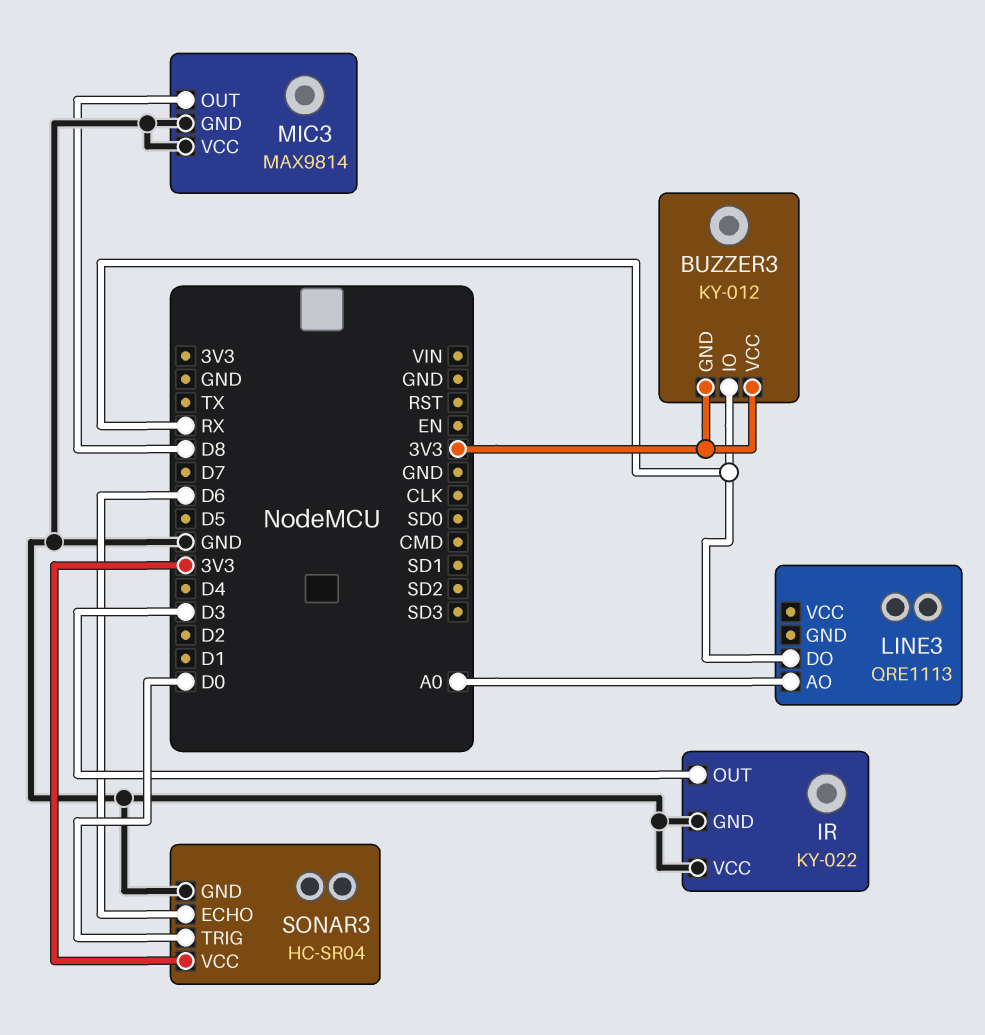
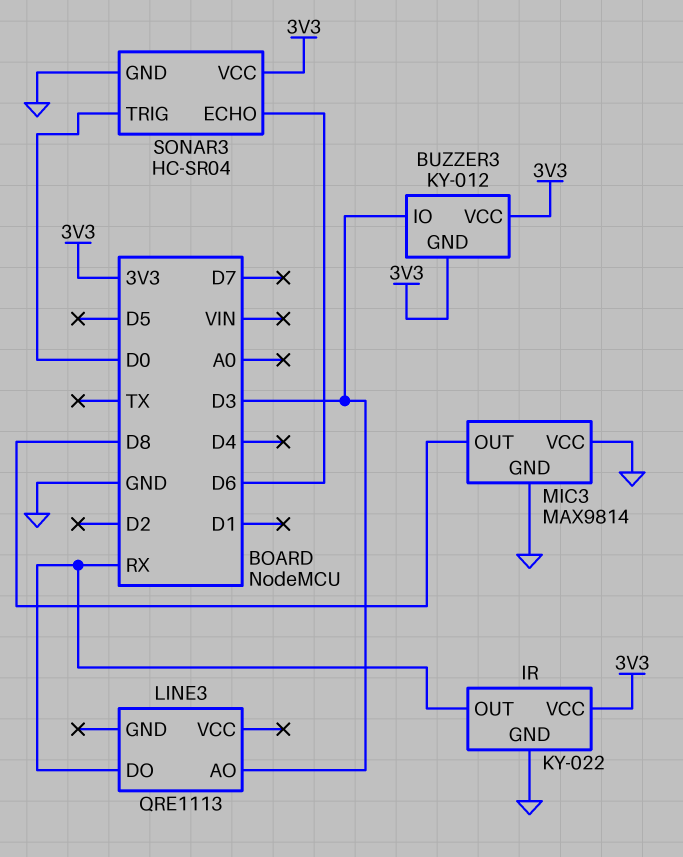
BUZZER3 pin IO: RX -> D3
IR pin OUT: D3 -> RX
IR pin VCC: GND -> 3V3
LINE3 pin AO: A0 -> D3

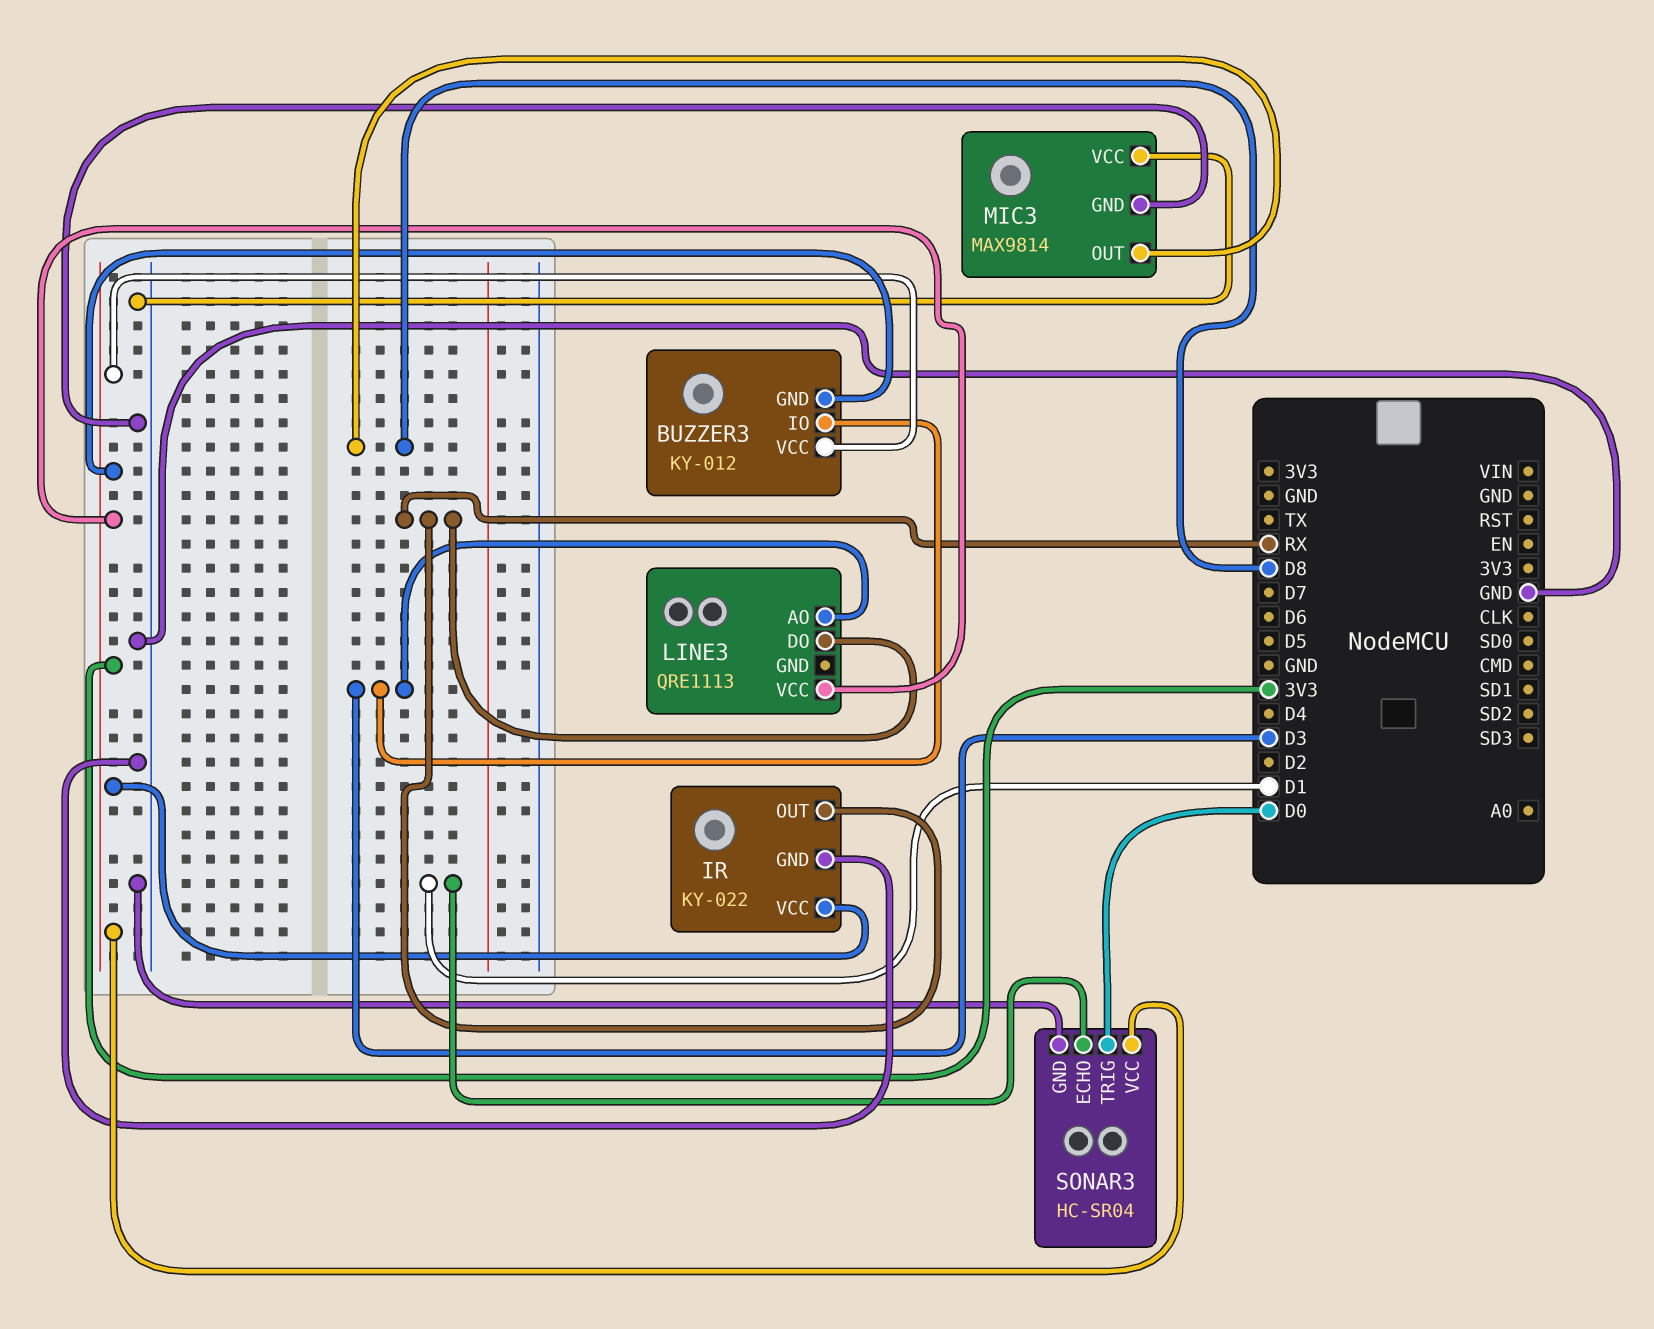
LINE3 pin VCC: none -> 3V3
SONAR3 pin ECHO: D6 -> D1

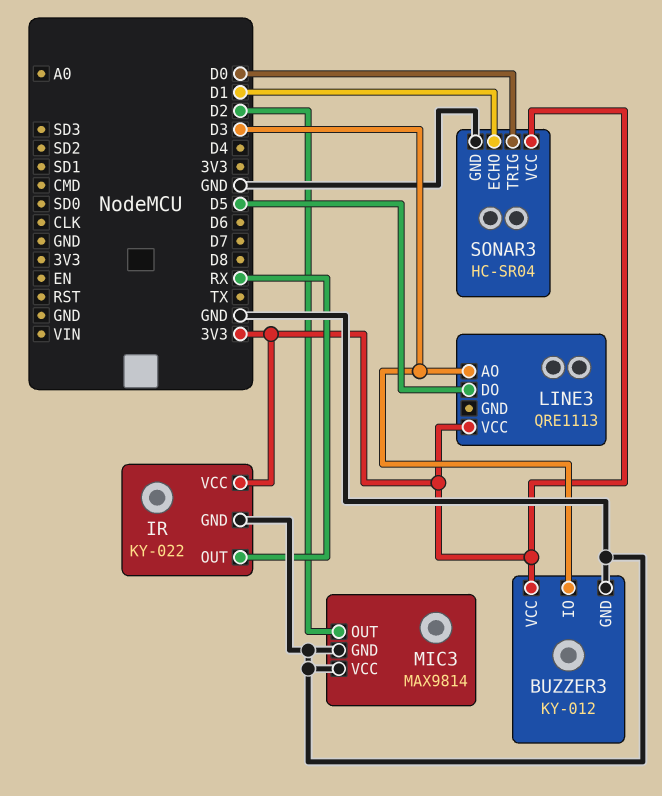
BUZZER3 pin GND: 3V3 -> GND
LINE3 pin DO: RX -> D5
MIC3 pin OUT: D8 -> D2

